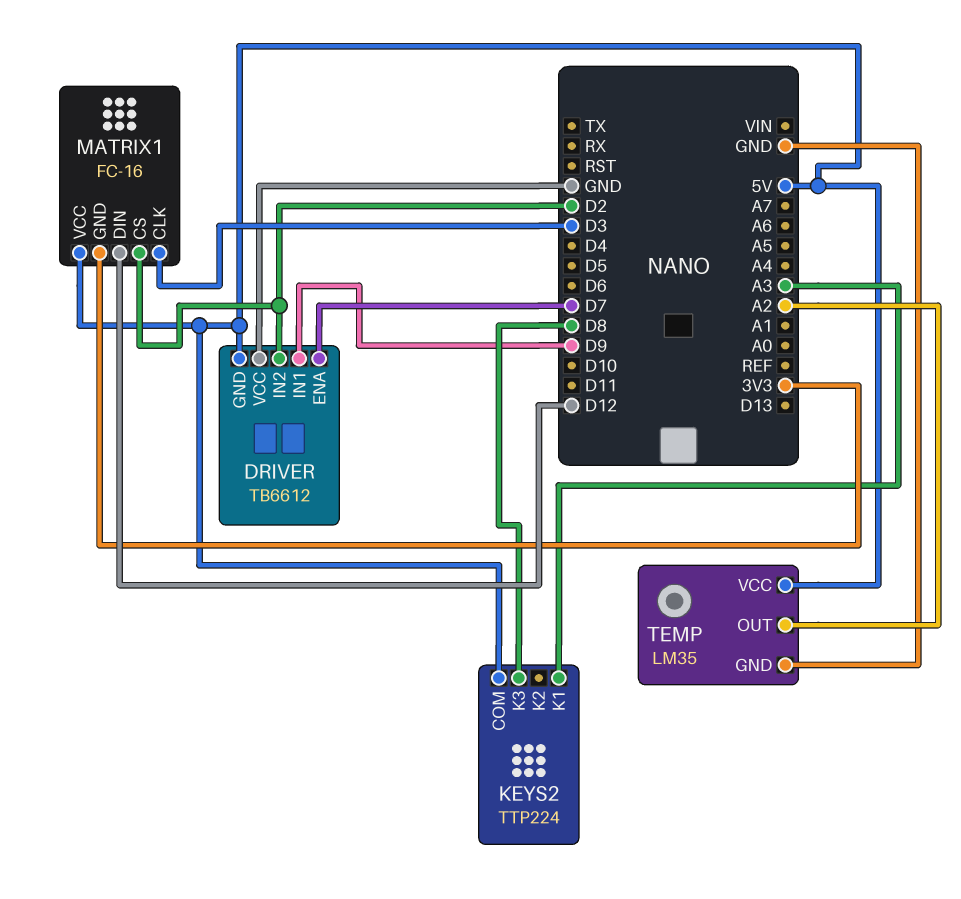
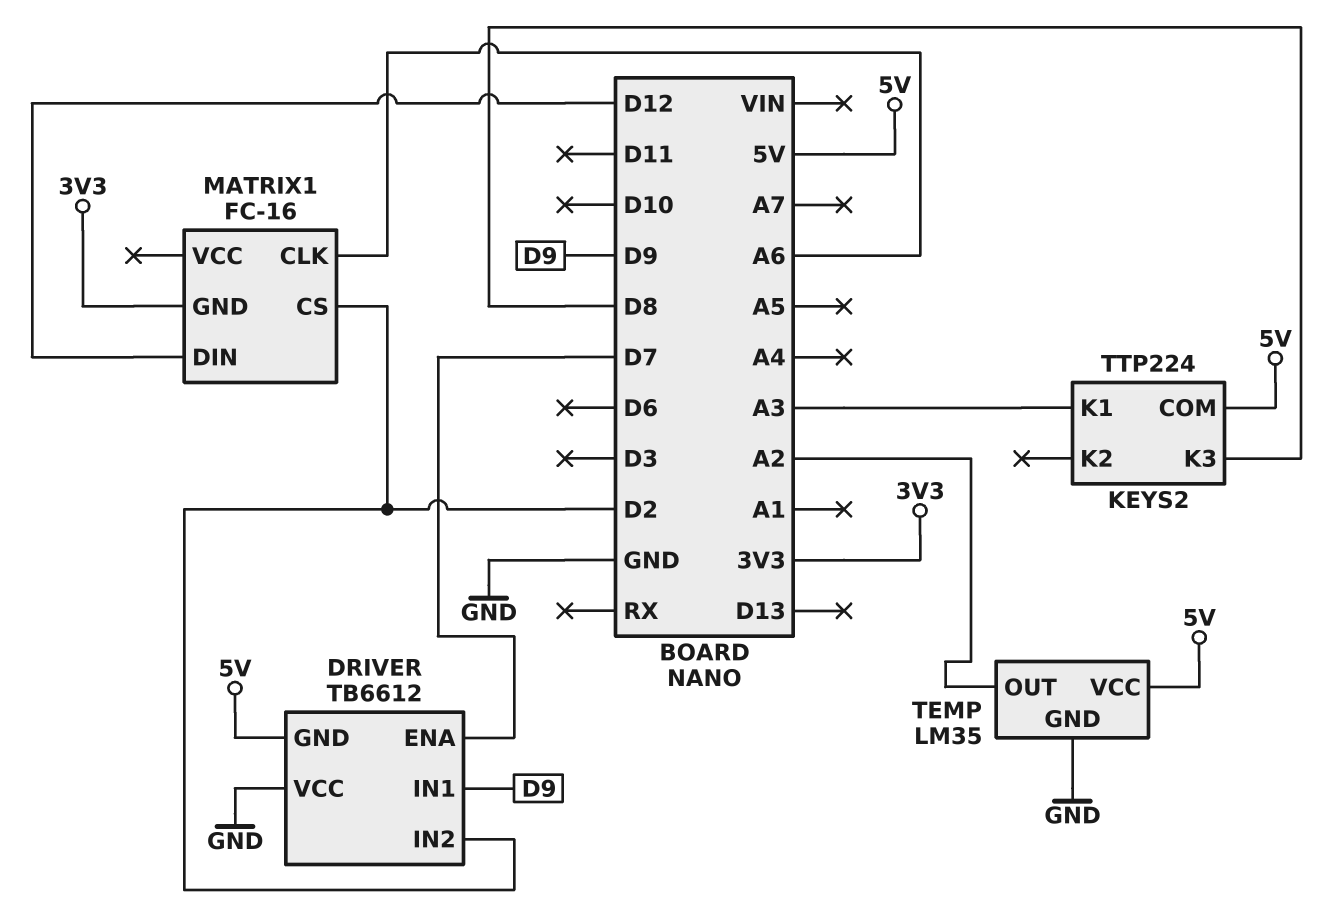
MATRIX1 pin CLK: D3 -> A6
MATRIX1 pin VCC: 5V -> none

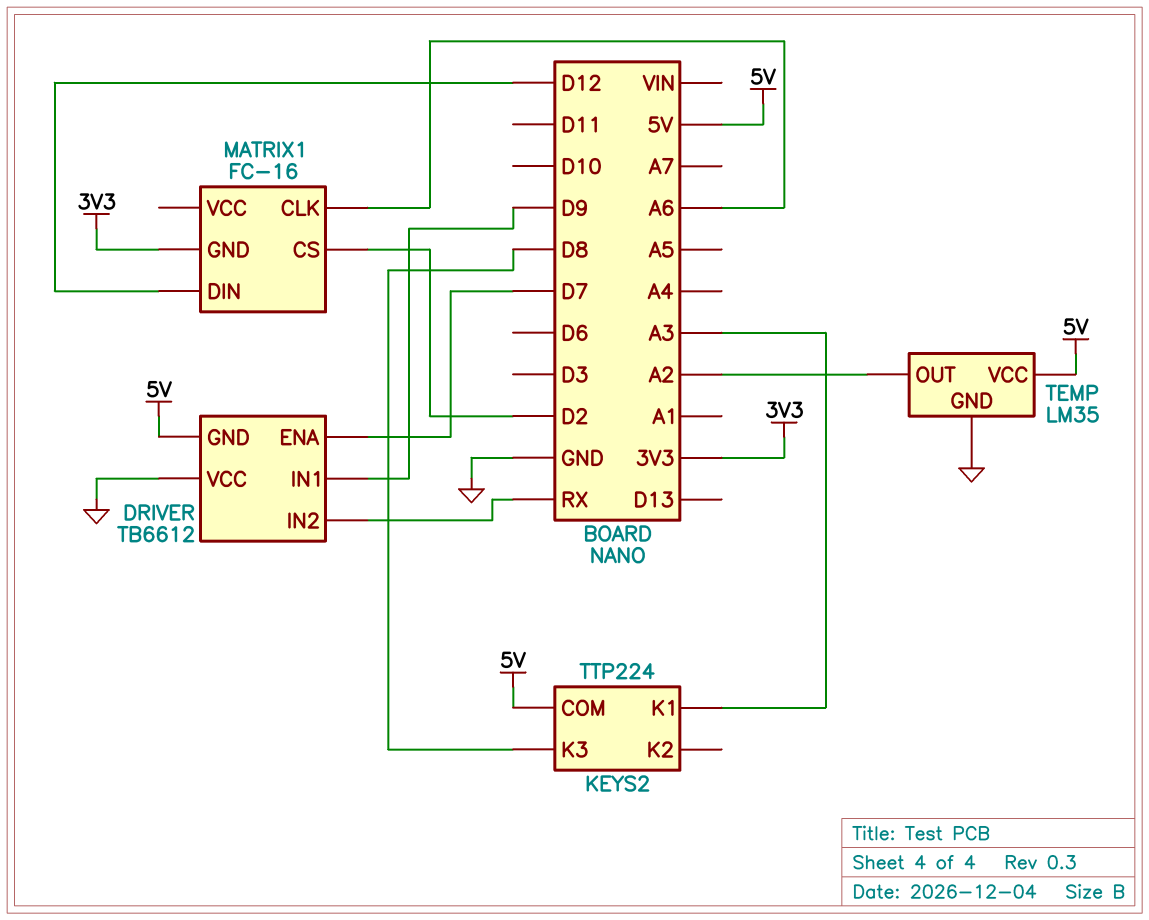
DRIVER pin IN2: D2 -> RX

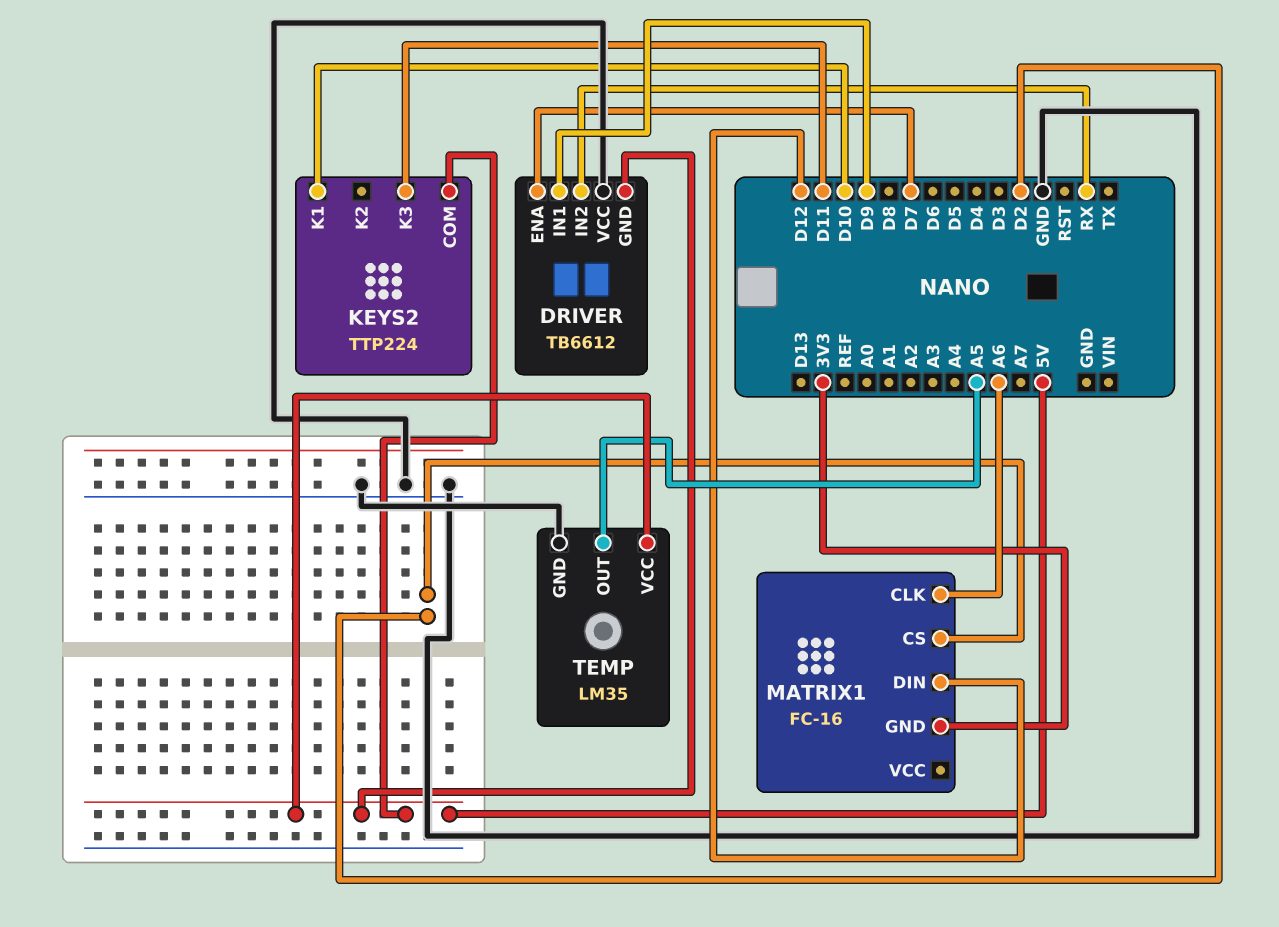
KEYS2 pin K1: A3 -> D10
KEYS2 pin K3: D8 -> D11
TEMP pin OUT: A2 -> A5

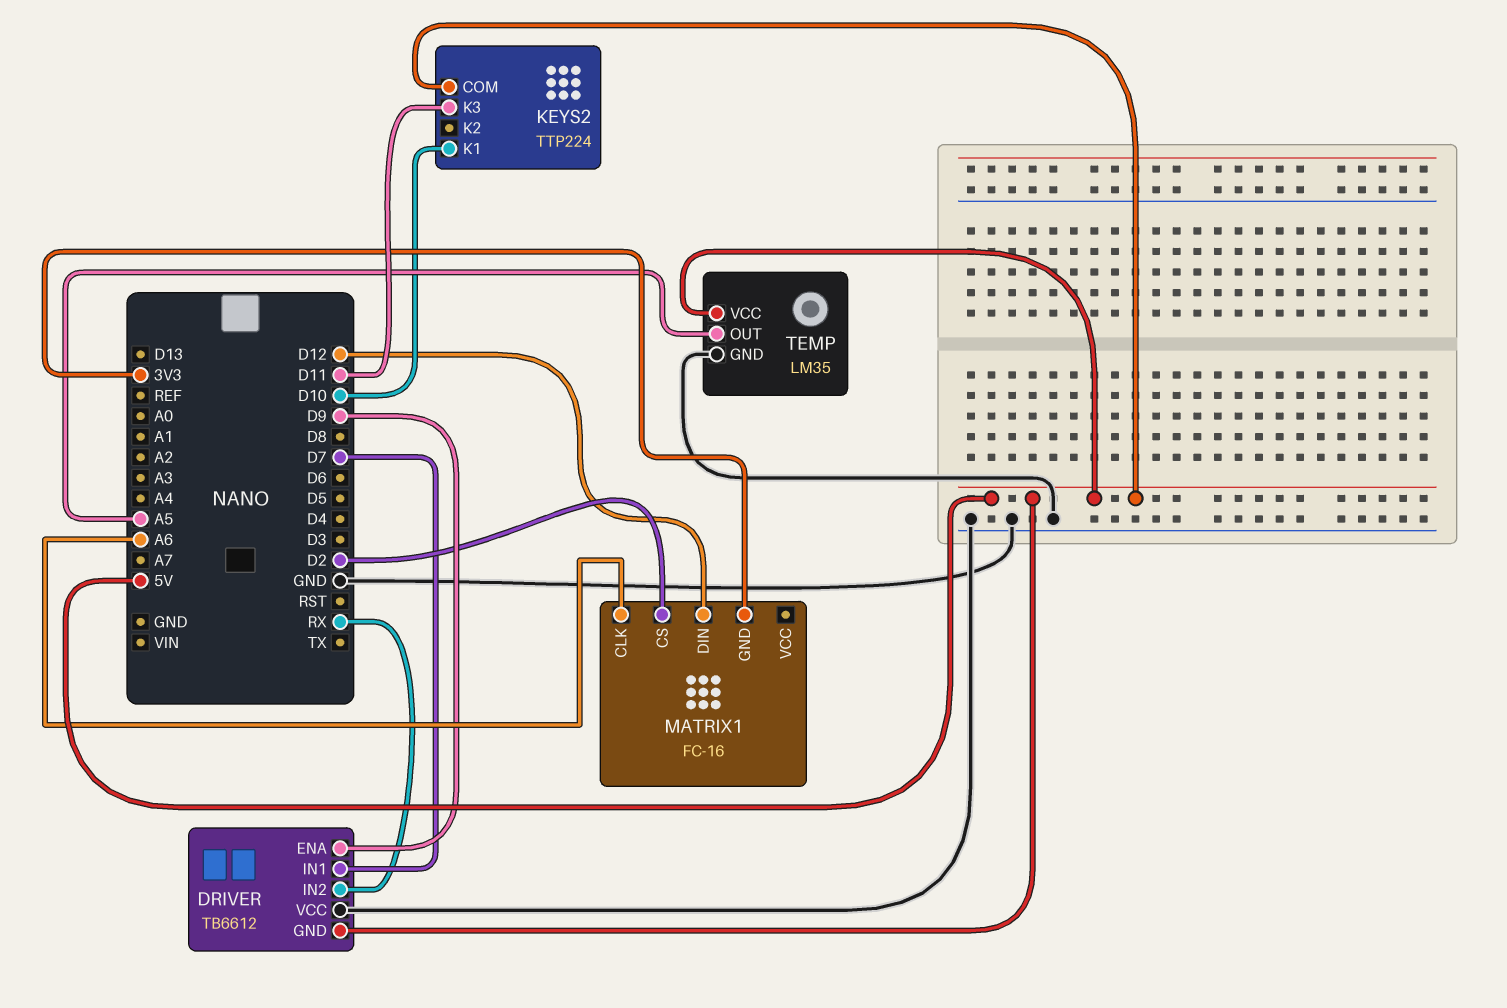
DRIVER pin ENA: D7 -> D9
DRIVER pin IN1: D9 -> D7

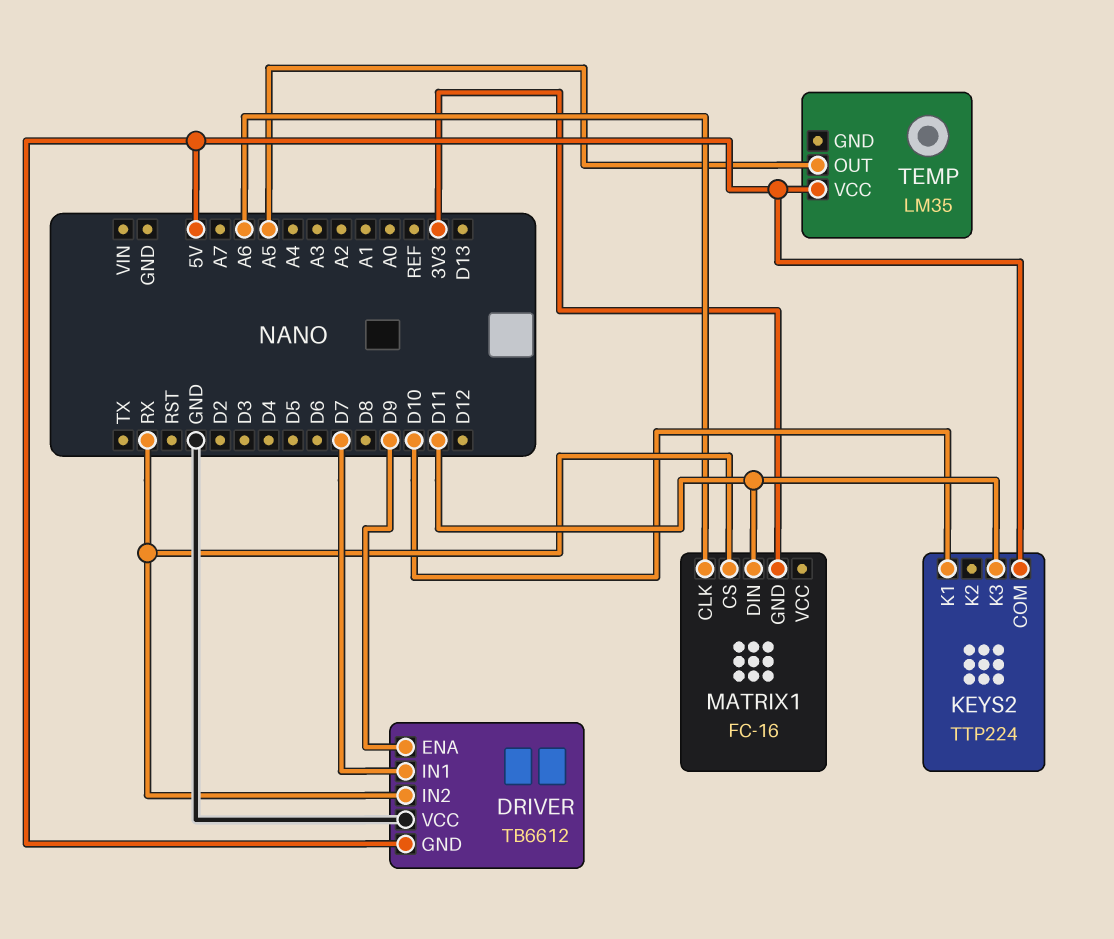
MATRIX1 pin CS: D2 -> RX
MATRIX1 pin DIN: D12 -> D11
TEMP pin GND: GND -> none

